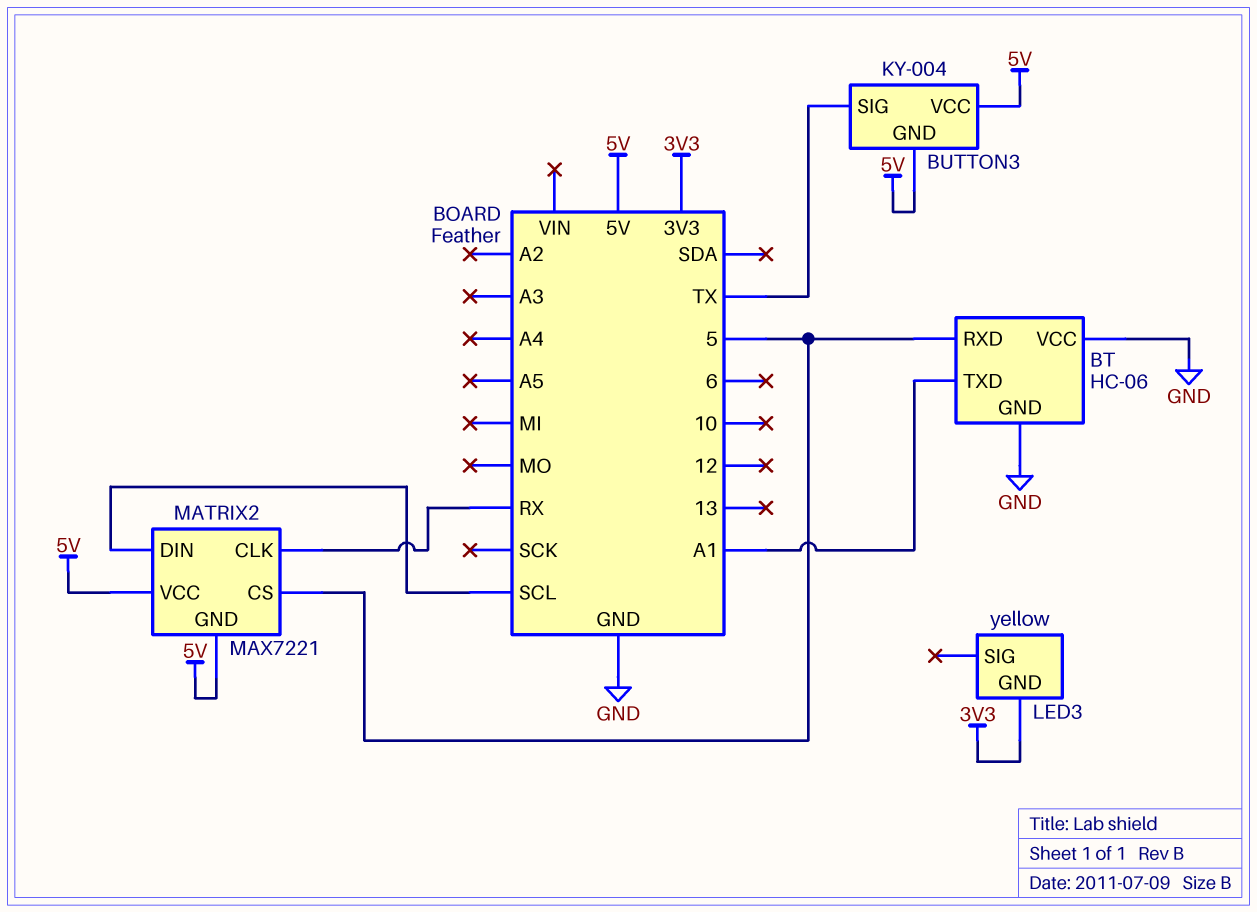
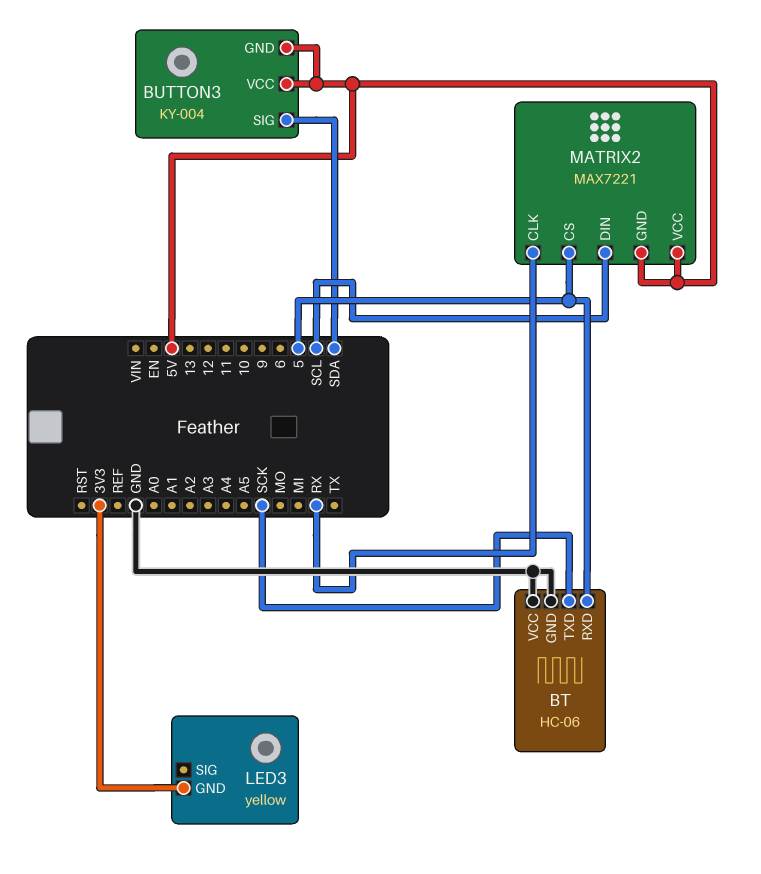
BT pin TXD: A1 -> SCK
BUTTON3 pin SIG: TX -> SDA

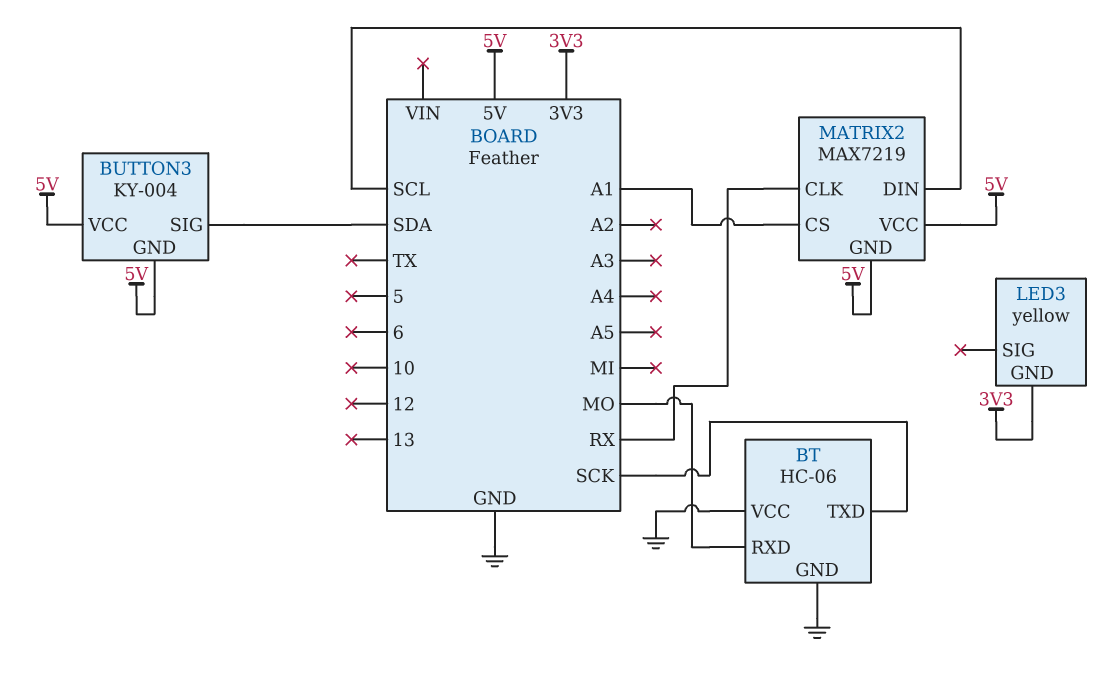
BT pin RXD: 5 -> MO
MATRIX2: MAX7221 -> MAX7219
MATRIX2 pin CS: 5 -> A1

